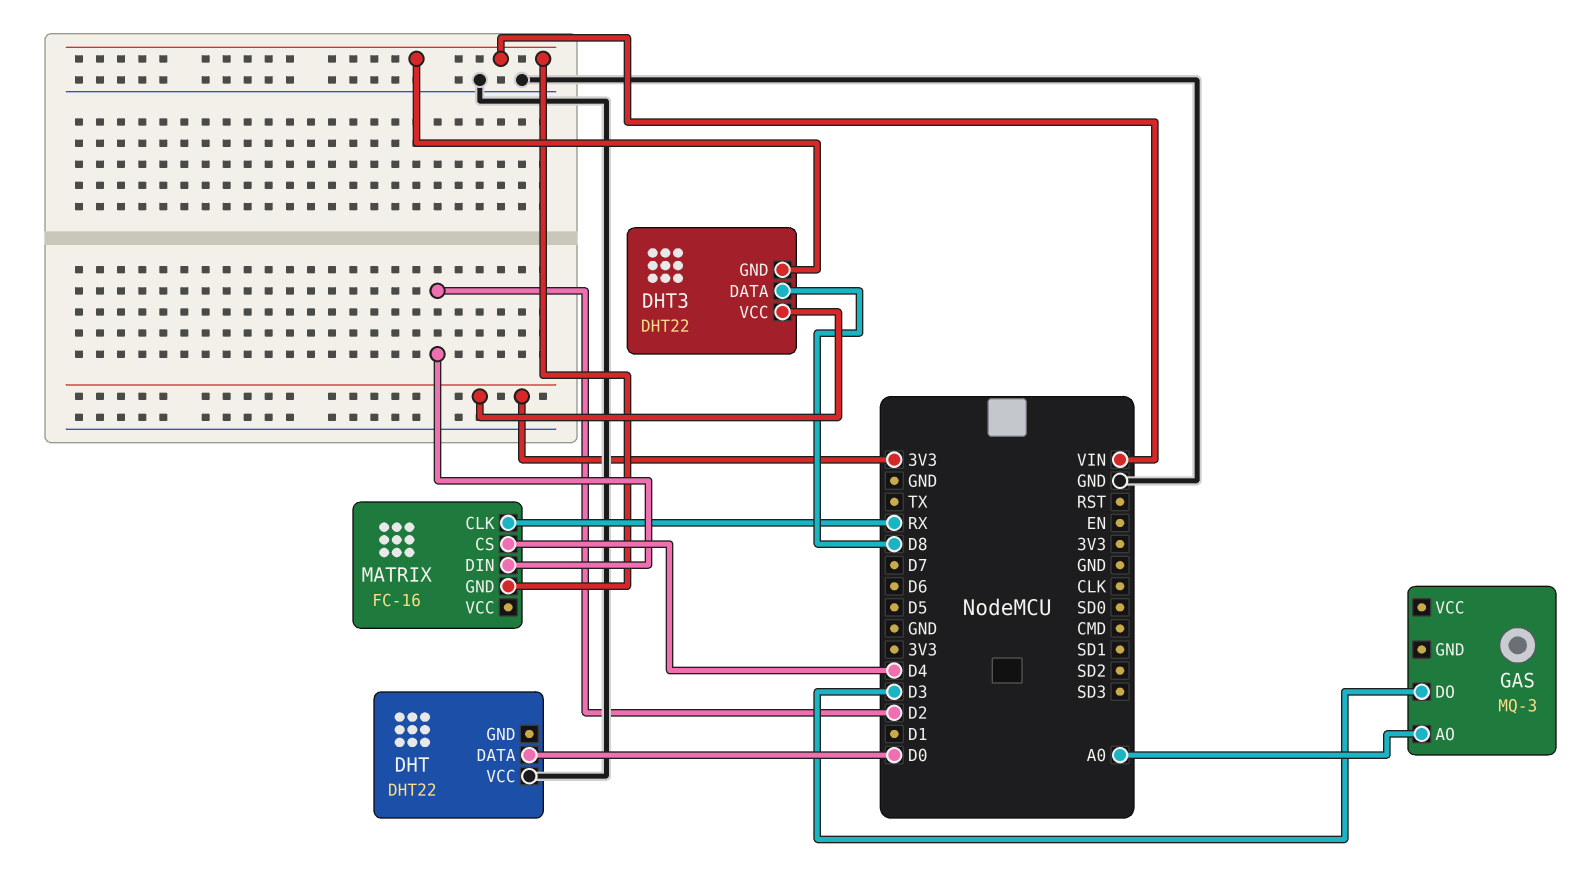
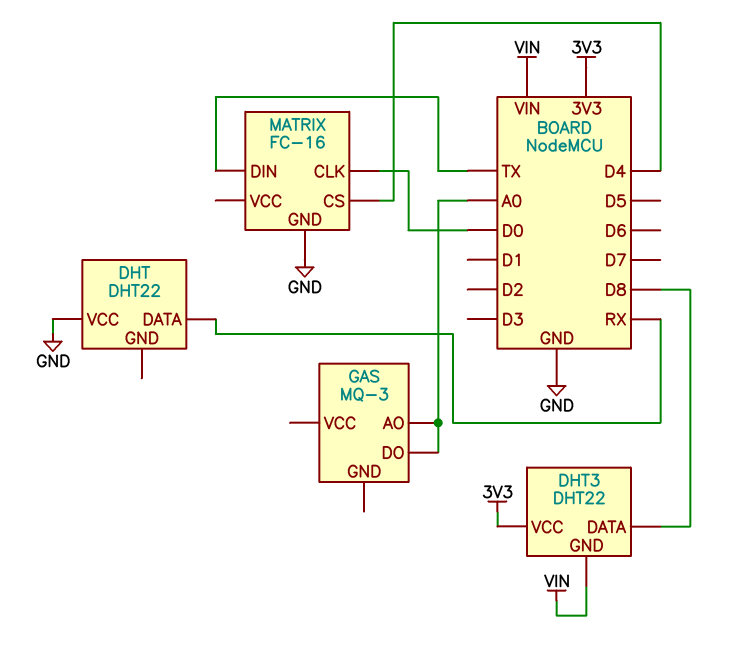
DHT pin DATA: D0 -> RX
GAS pin DO: D3 -> A0
MATRIX pin CLK: RX -> D0
MATRIX pin DIN: D2 -> TX
MATRIX pin GND: VIN -> GND

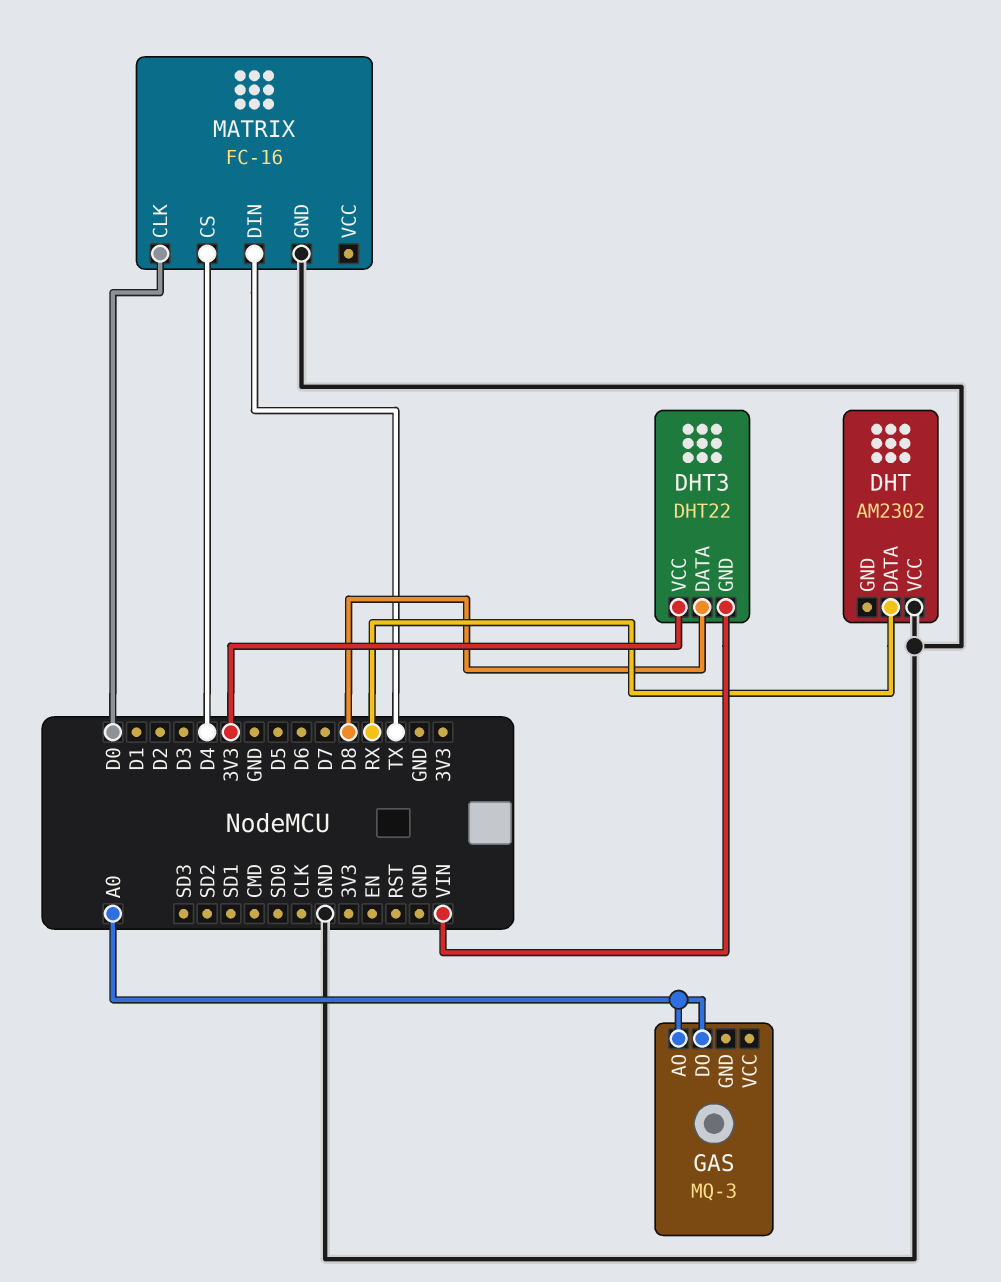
DHT: DHT22 -> AM2302

